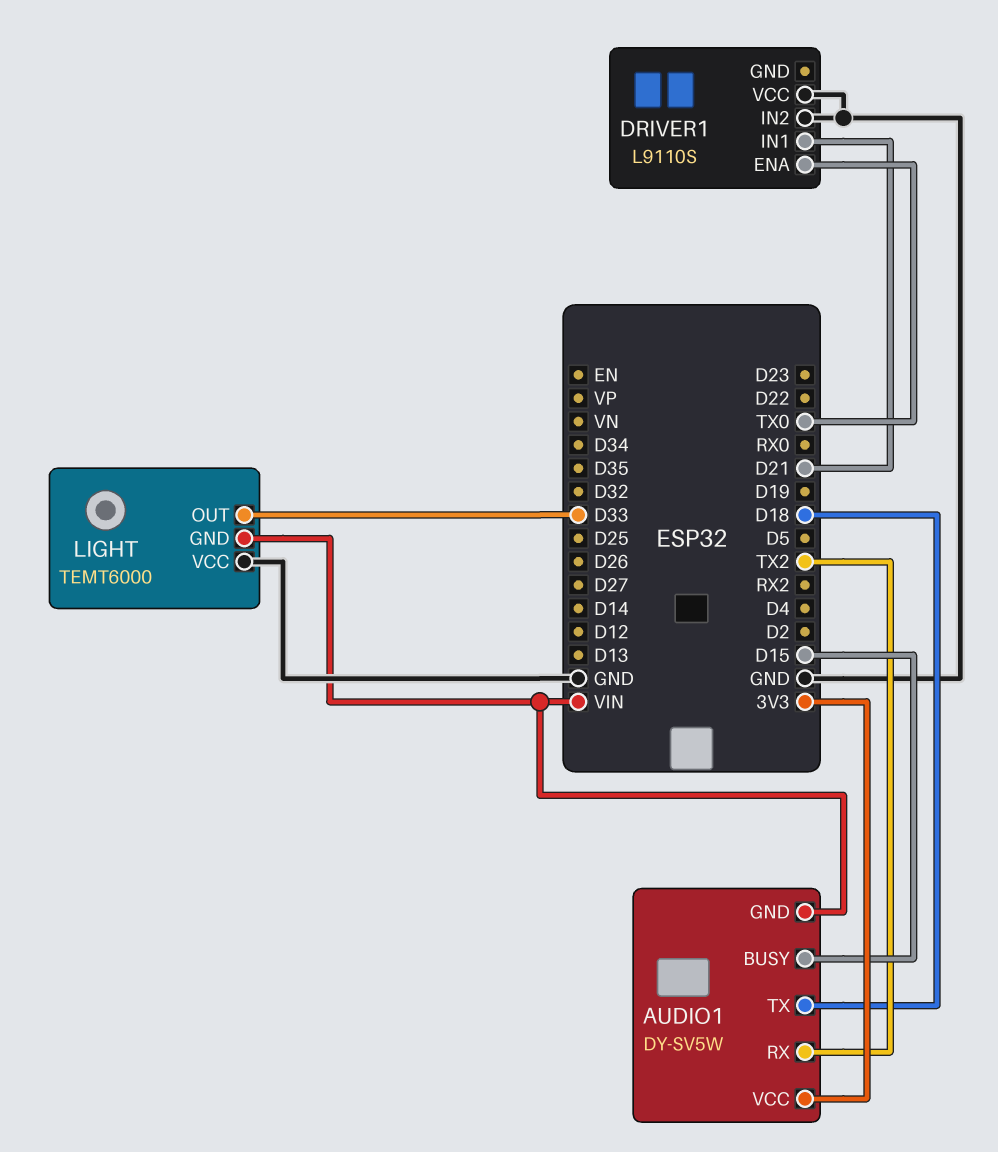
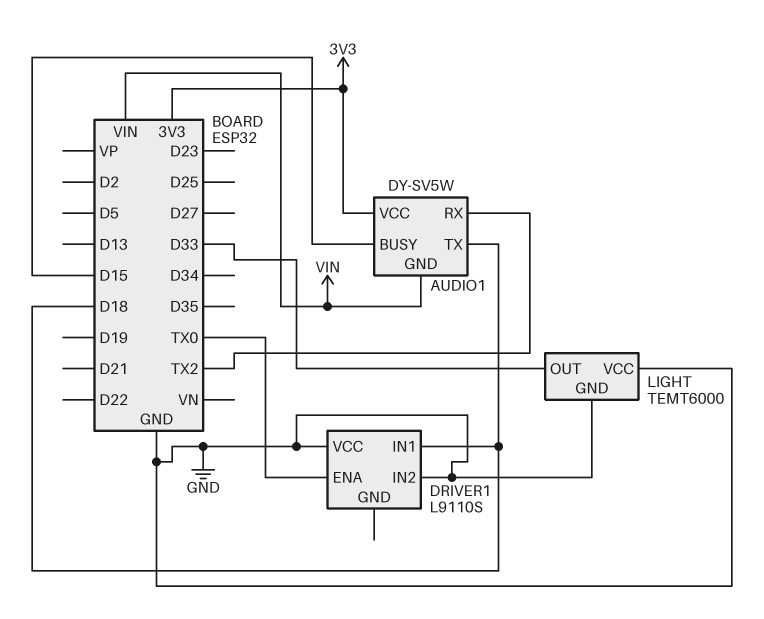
DRIVER1 pin IN1: D21 -> D18
LIGHT pin GND: VIN -> GND

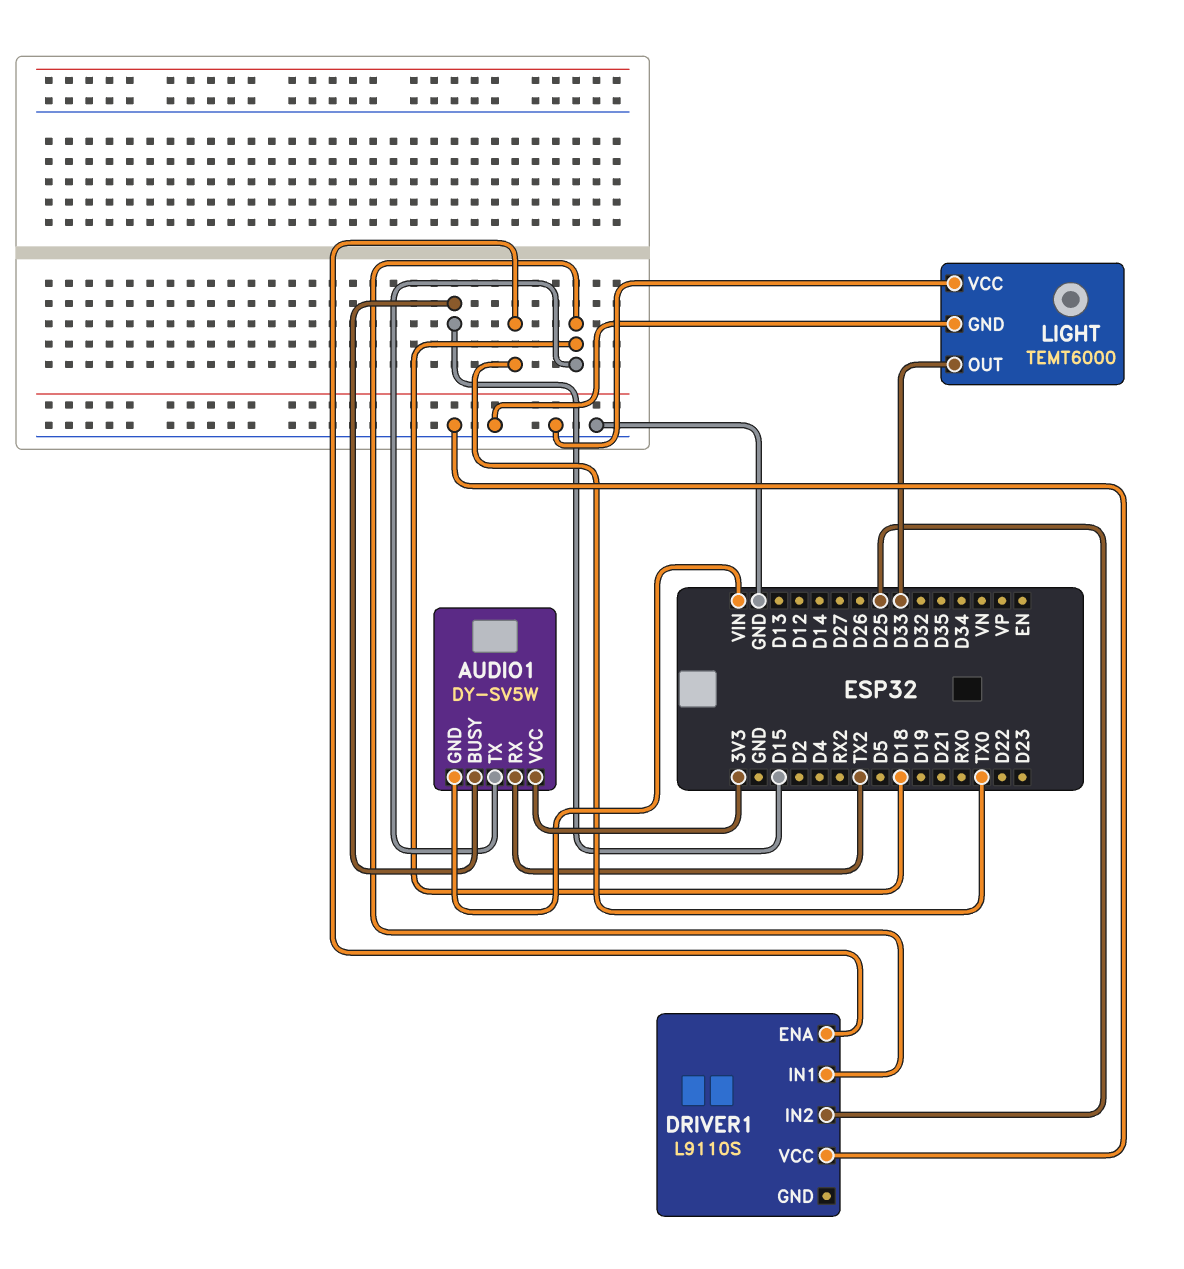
DRIVER1 pin IN2: GND -> D25

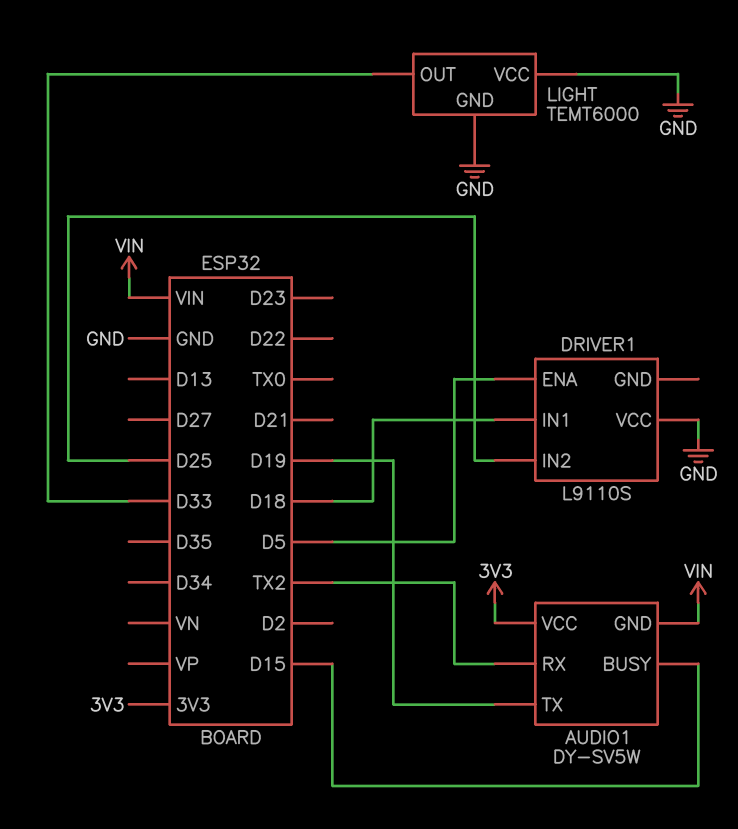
AUDIO1 pin TX: D18 -> D19
DRIVER1 pin ENA: TX0 -> D5

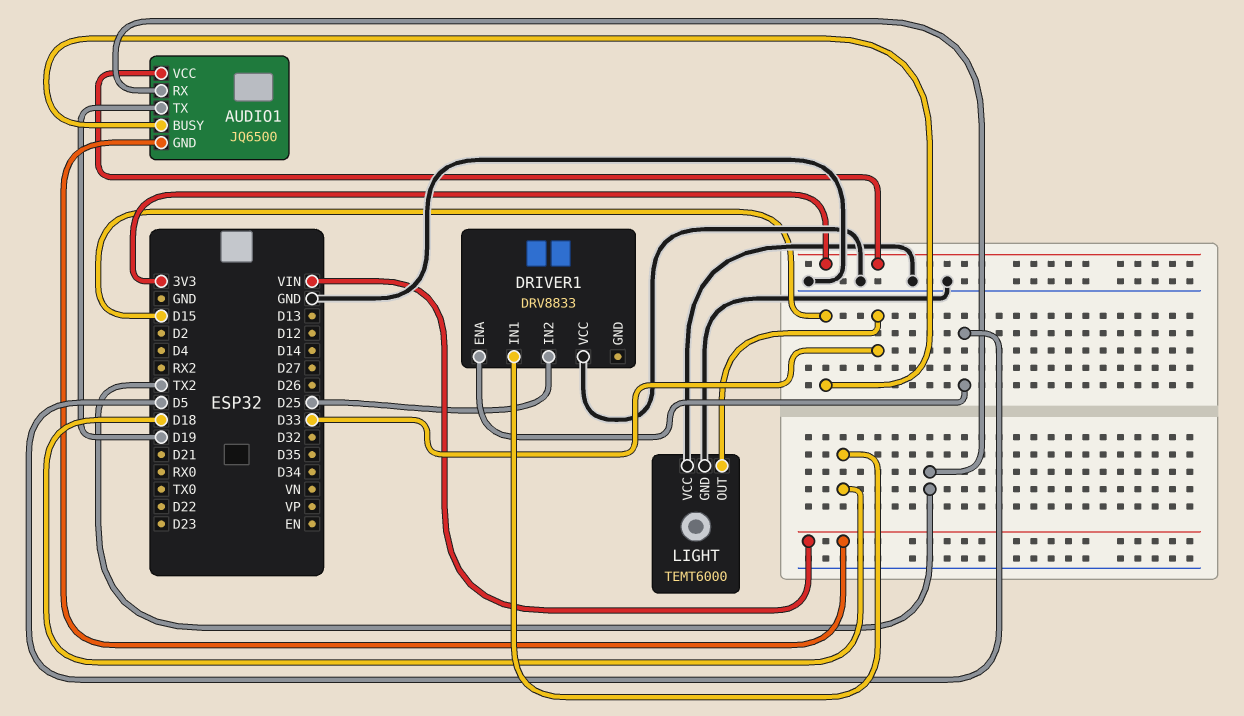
AUDIO1: DY-SV5W -> JQ6500
DRIVER1: L9110S -> DRV8833

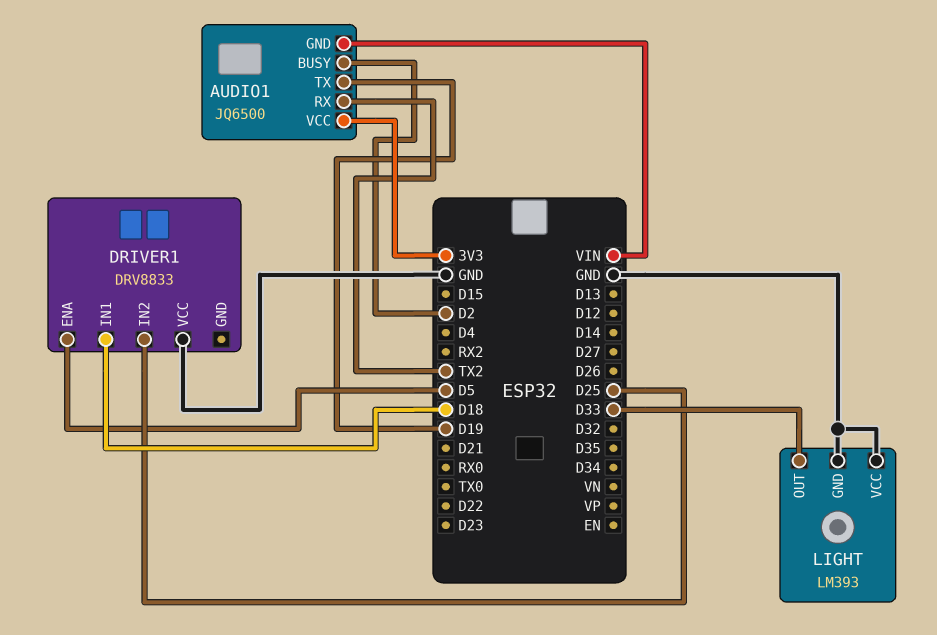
AUDIO1 pin BUSY: D15 -> D2
LIGHT: TEMT6000 -> LM393

